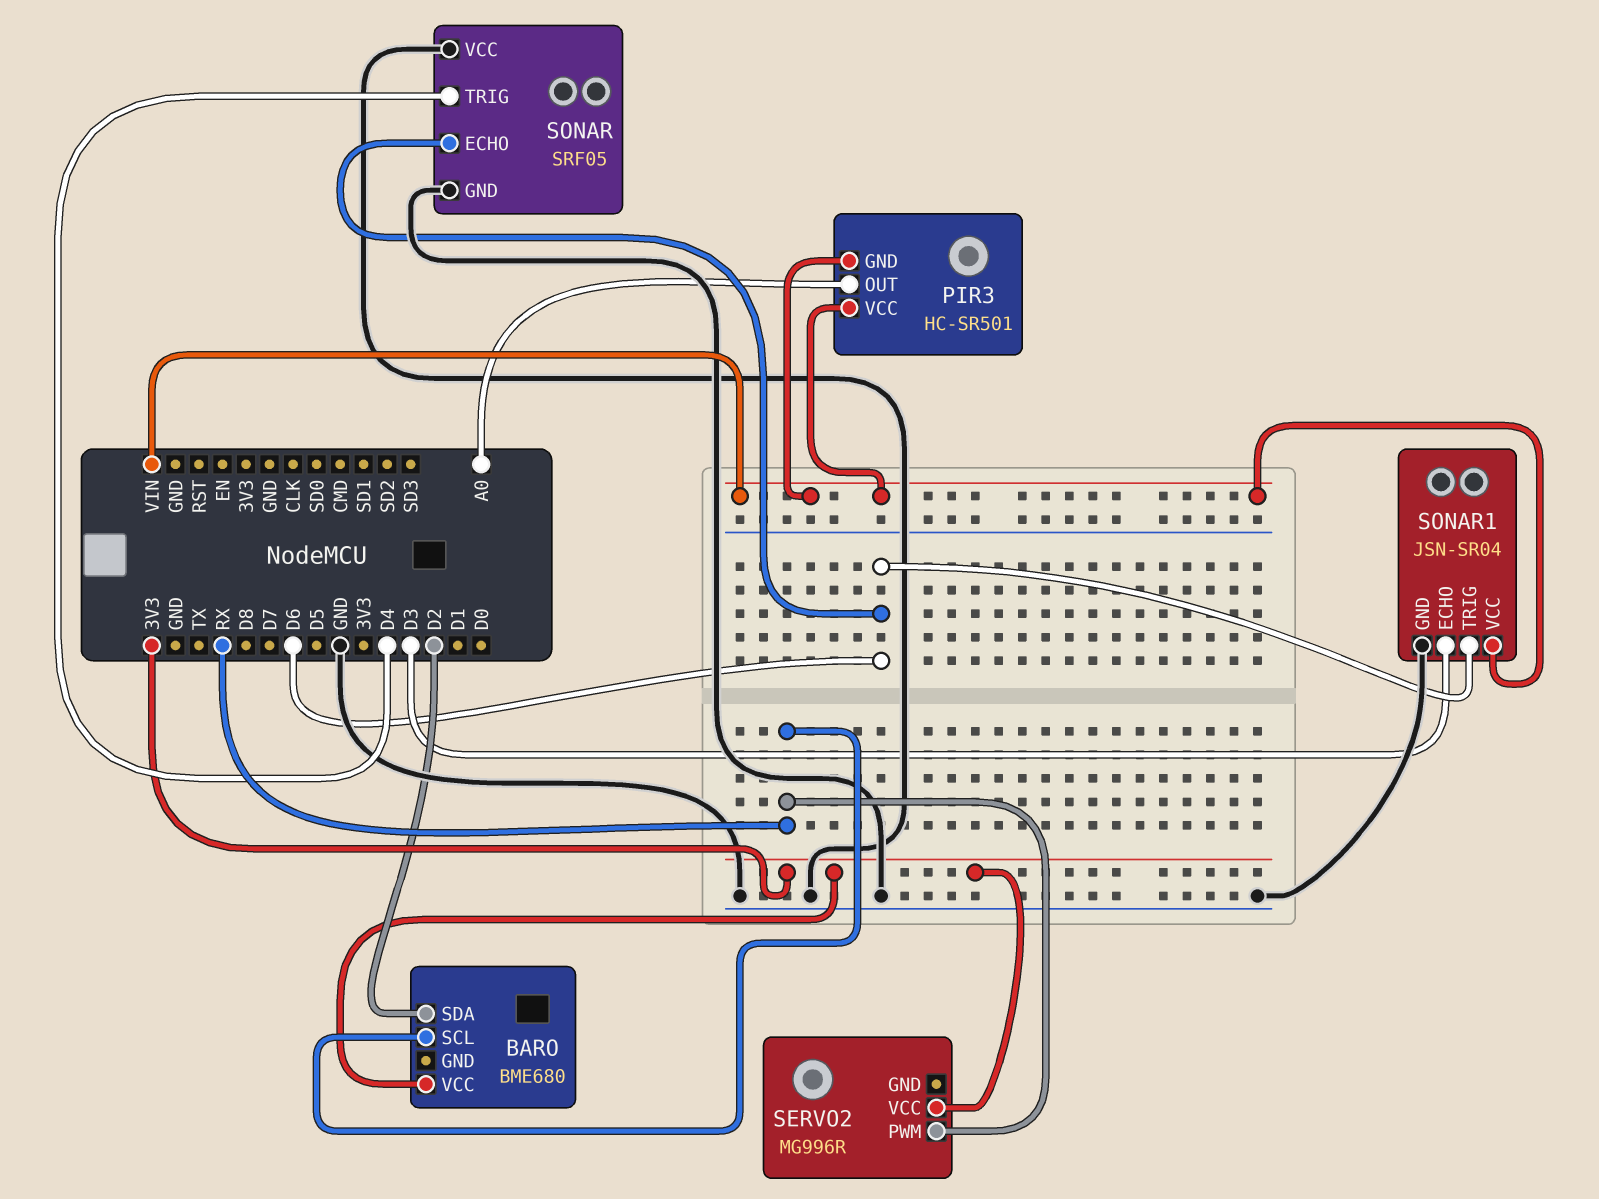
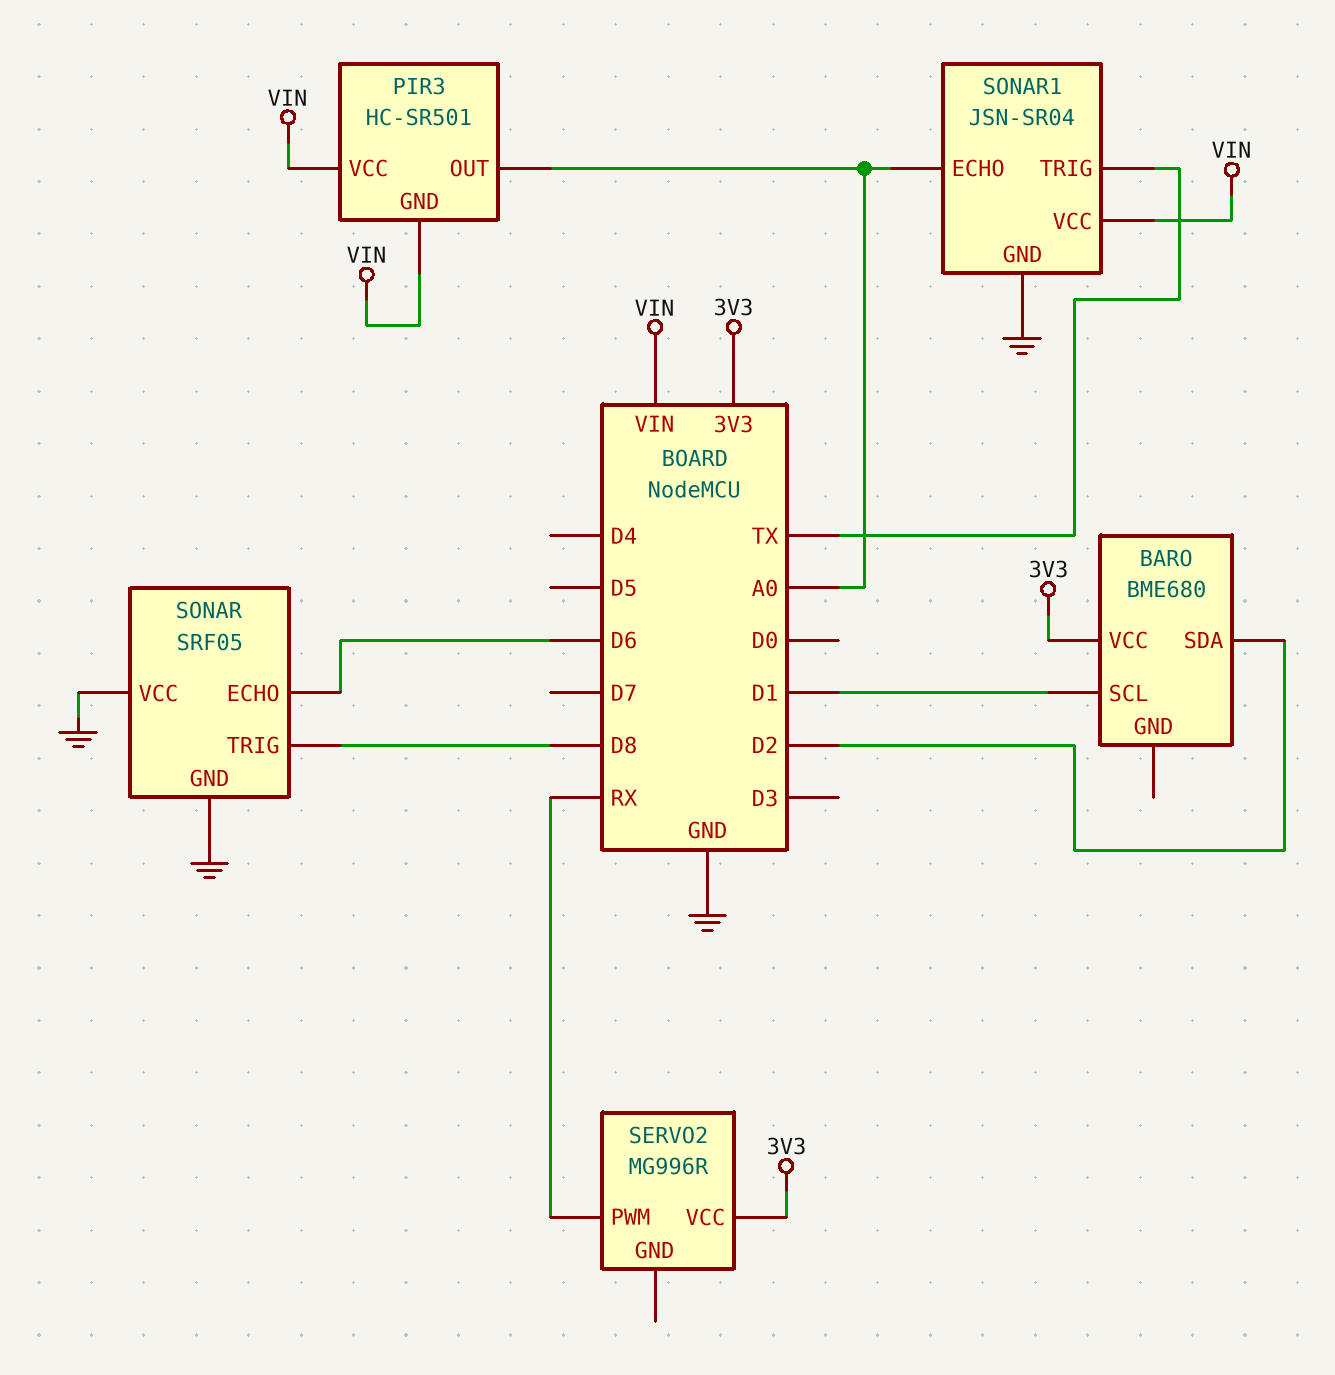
BARO pin SCL: RX -> D1
SONAR pin TRIG: D4 -> D8
SONAR1 pin ECHO: D3 -> A0
SONAR1 pin TRIG: D6 -> TX

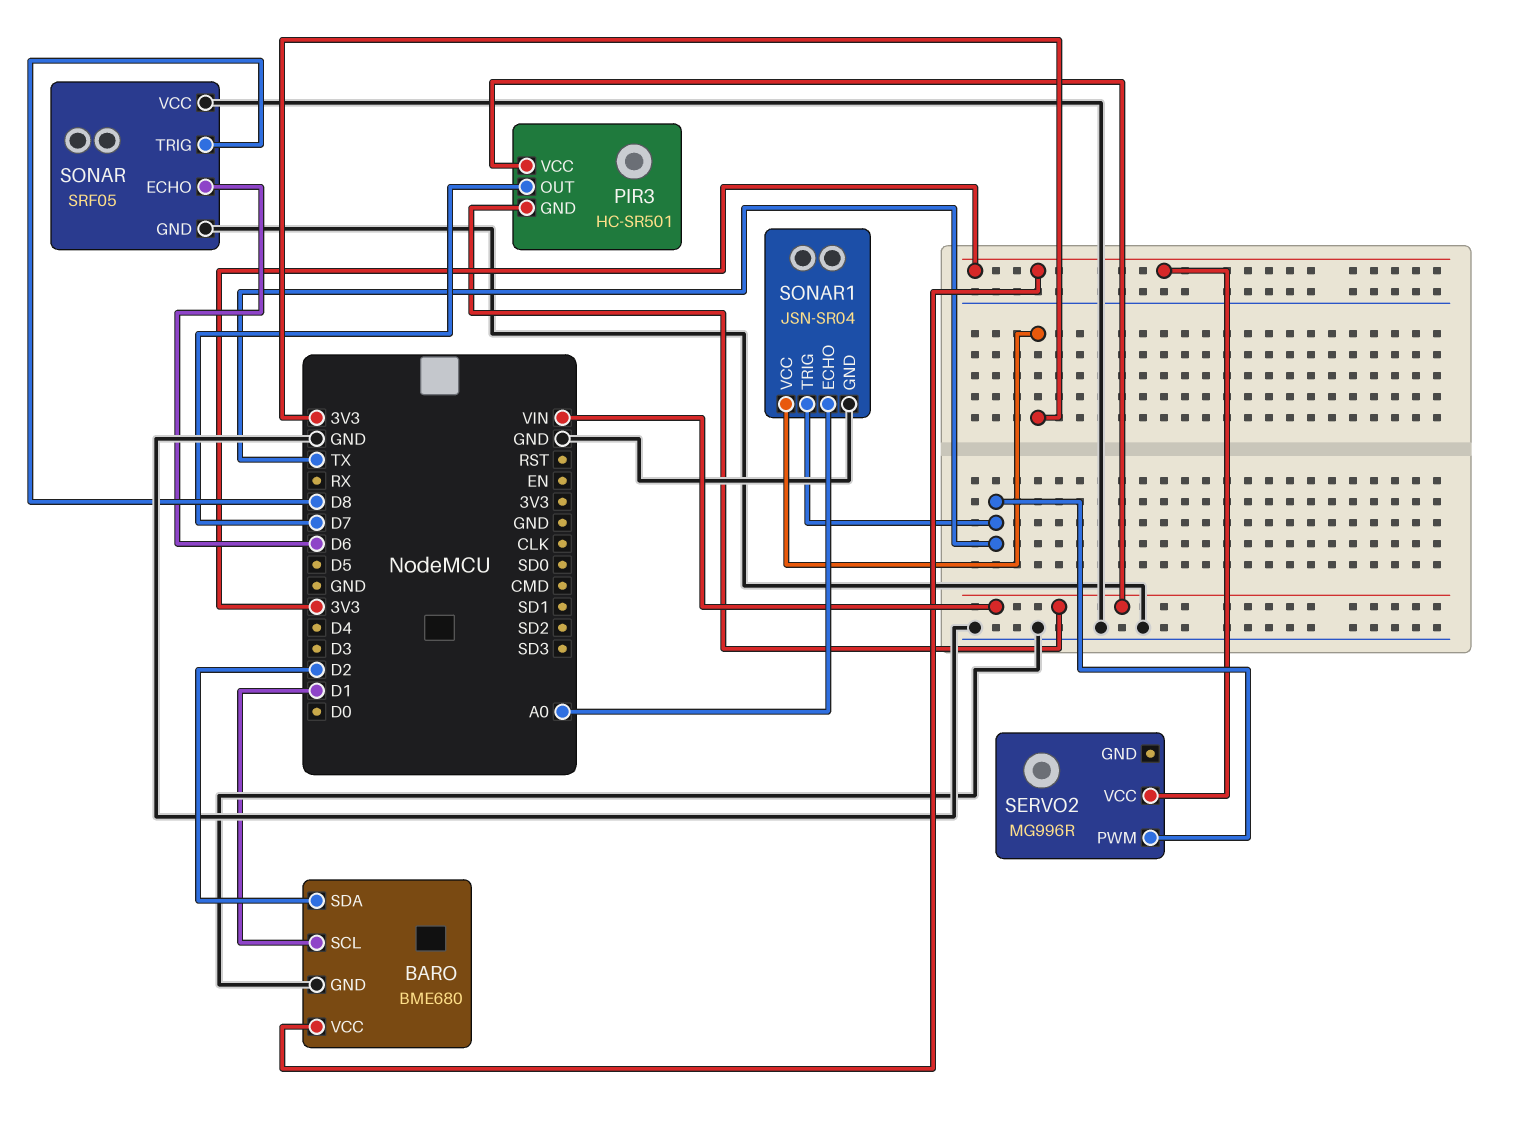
BARO pin GND: none -> GND
PIR3 pin OUT: A0 -> D7
SERVO2 pin PWM: RX -> TX
SONAR1 pin VCC: VIN -> 3V3

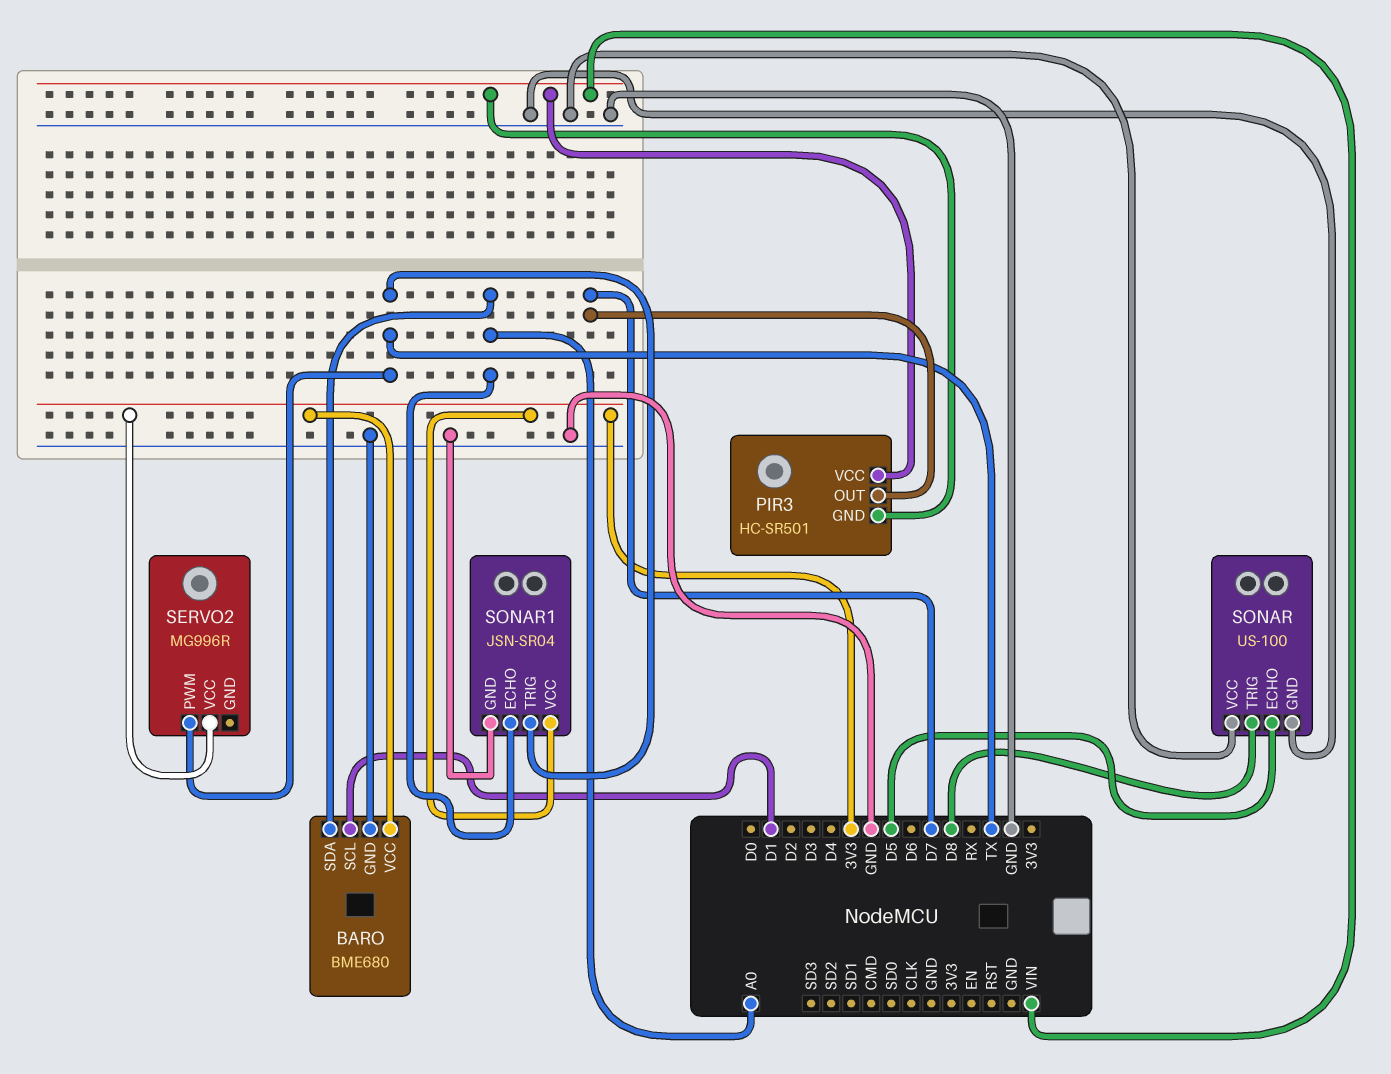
BARO pin SDA: D2 -> A0
SONAR: SRF05 -> US-100
SONAR pin ECHO: D6 -> D5

